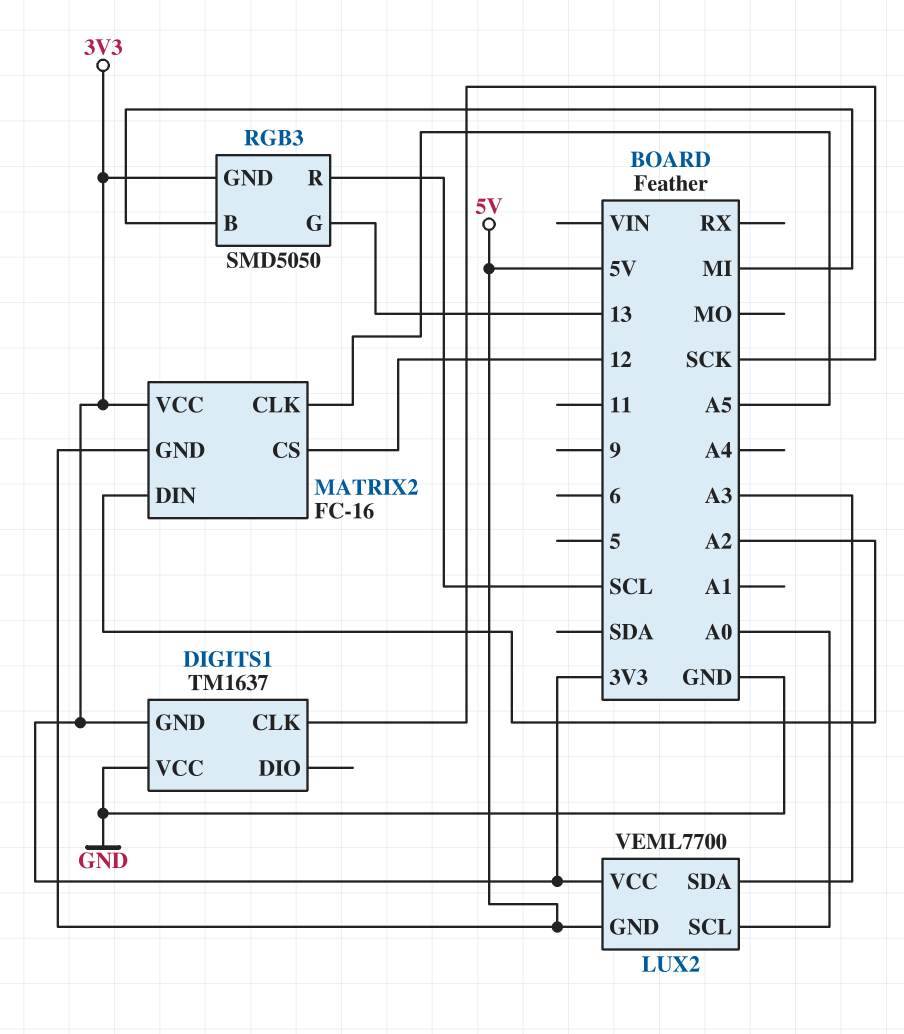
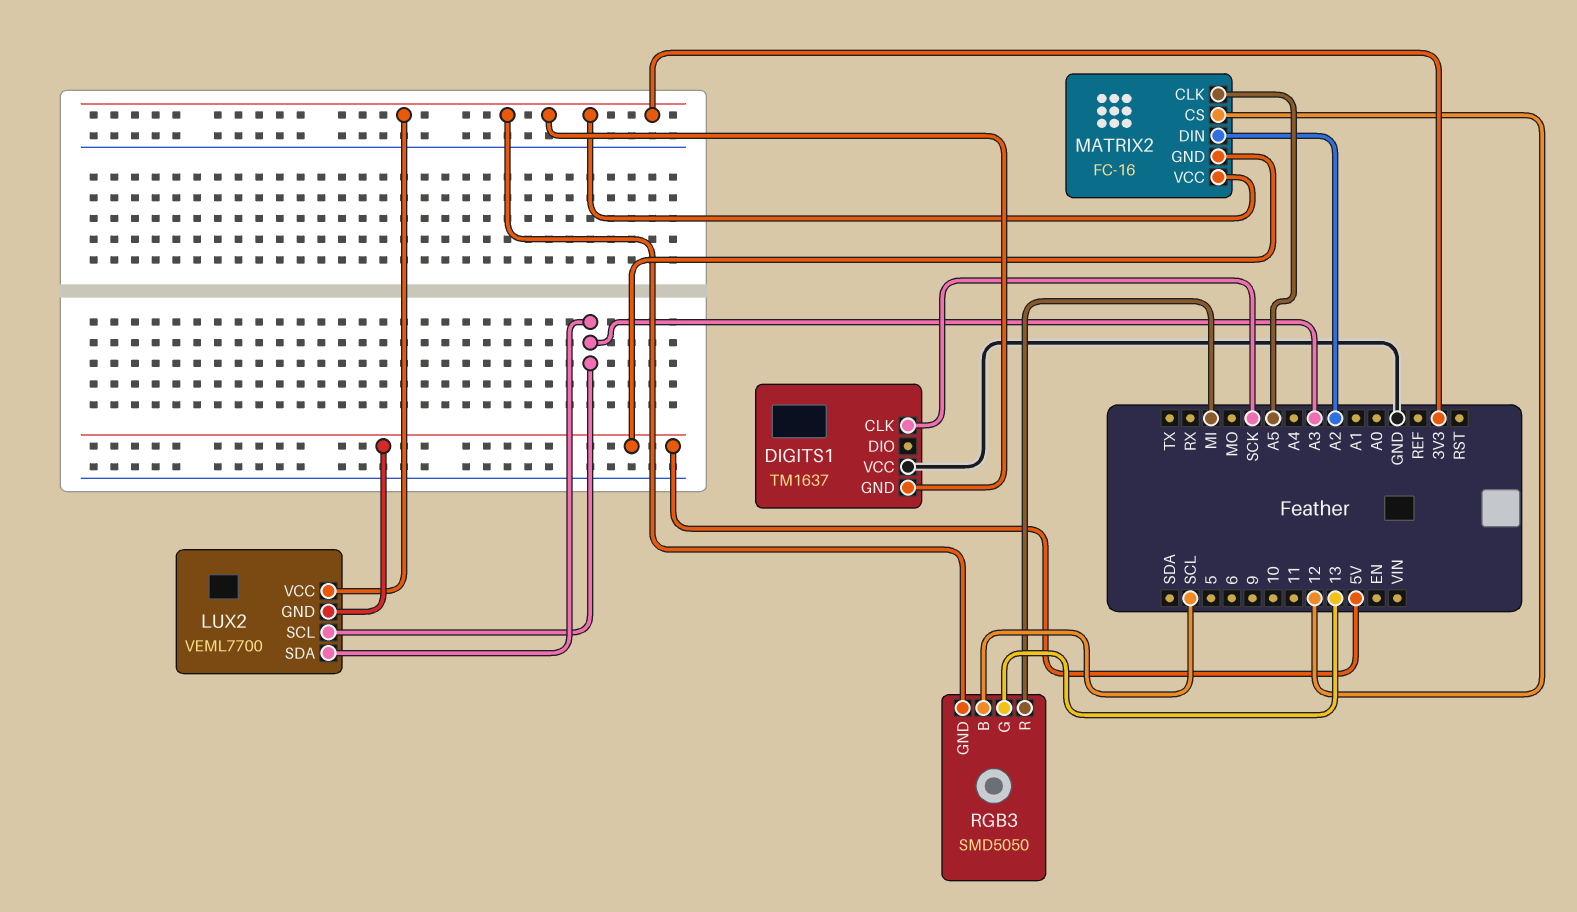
LUX2 pin SCL: A0 -> A3
RGB3 pin B: MI -> SCL
RGB3 pin R: SCL -> MI

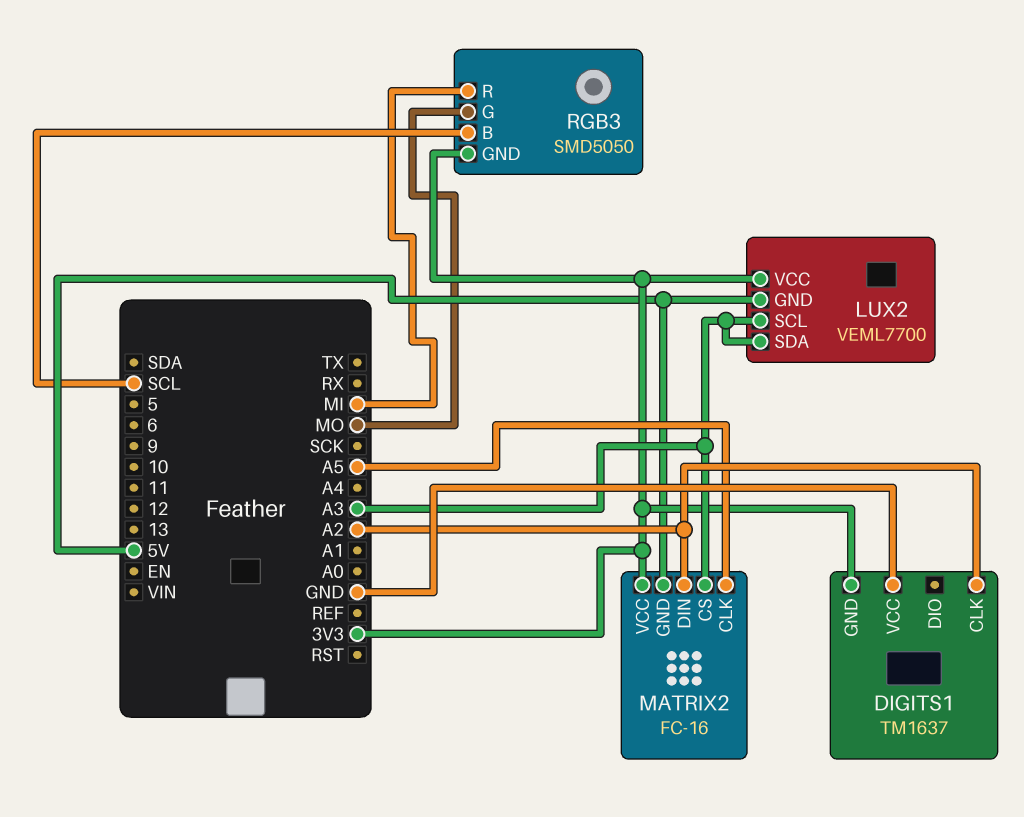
DIGITS1 pin CLK: SCK -> A2
MATRIX2 pin CS: 12 -> A3
RGB3 pin G: 13 -> MO

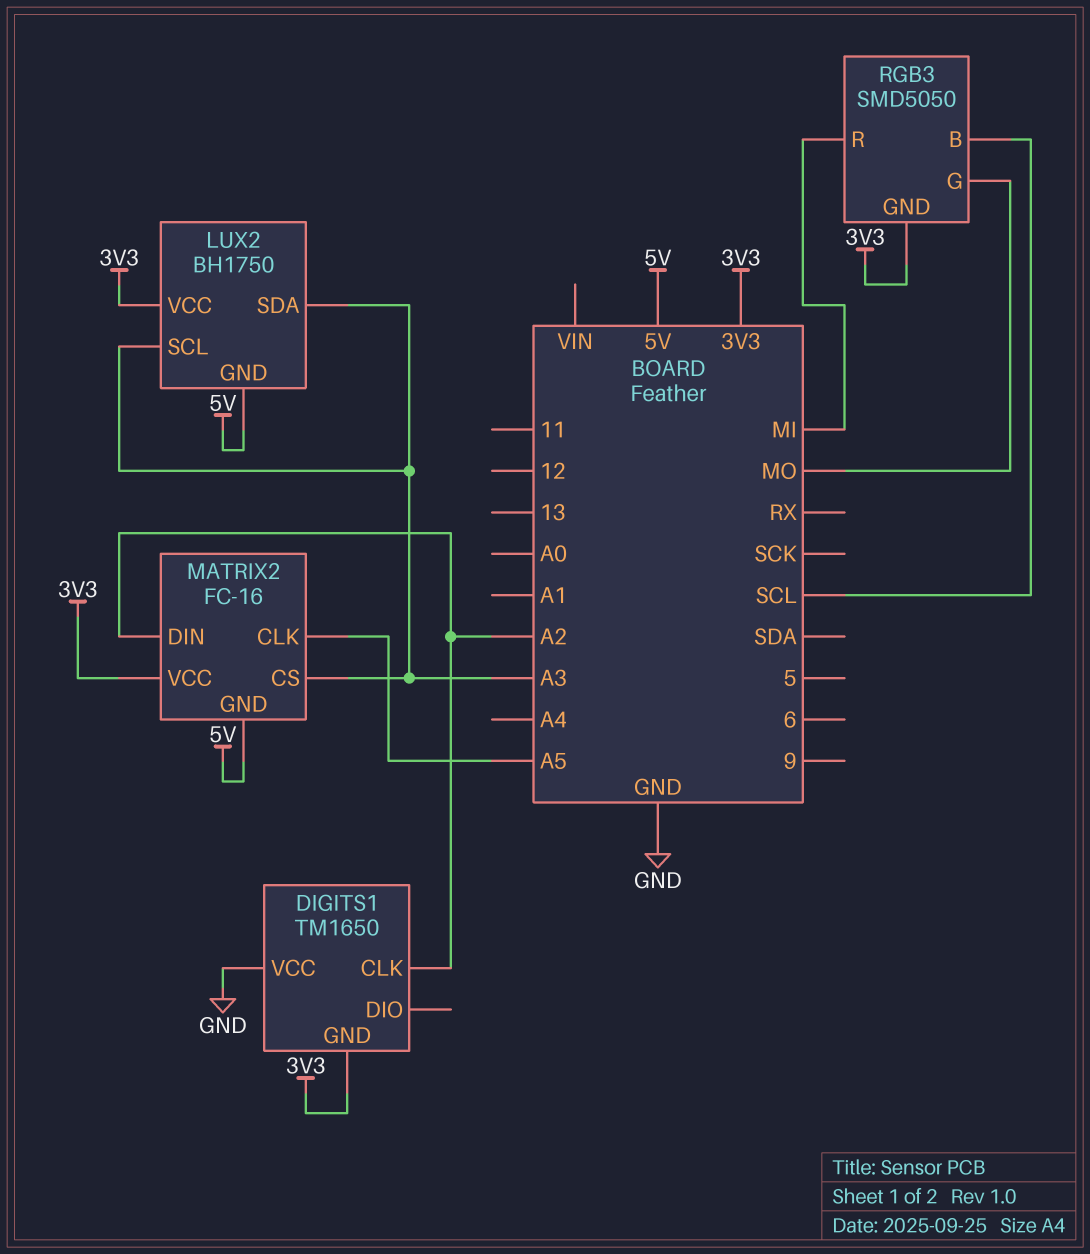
DIGITS1: TM1637 -> TM1650
LUX2: VEML7700 -> BH1750

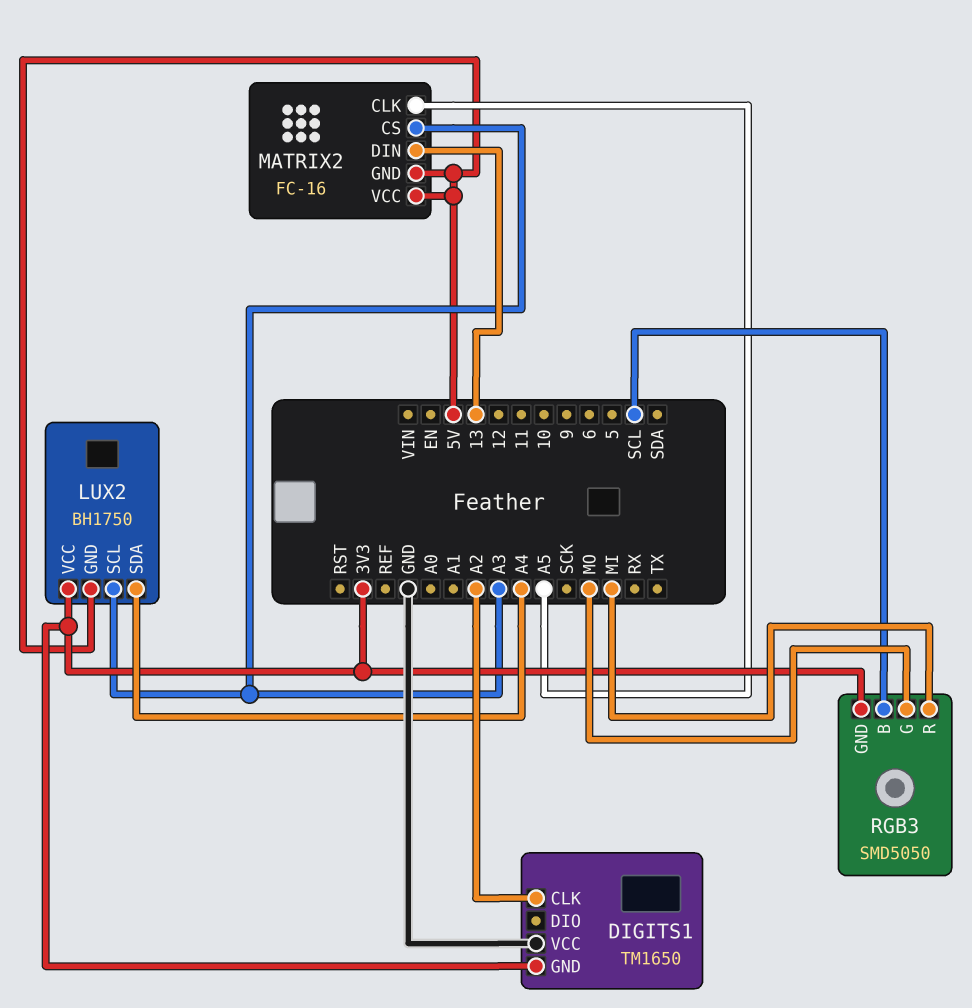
LUX2 pin SDA: A3 -> A4
MATRIX2 pin DIN: A2 -> 13
MATRIX2 pin VCC: 3V3 -> 5V

